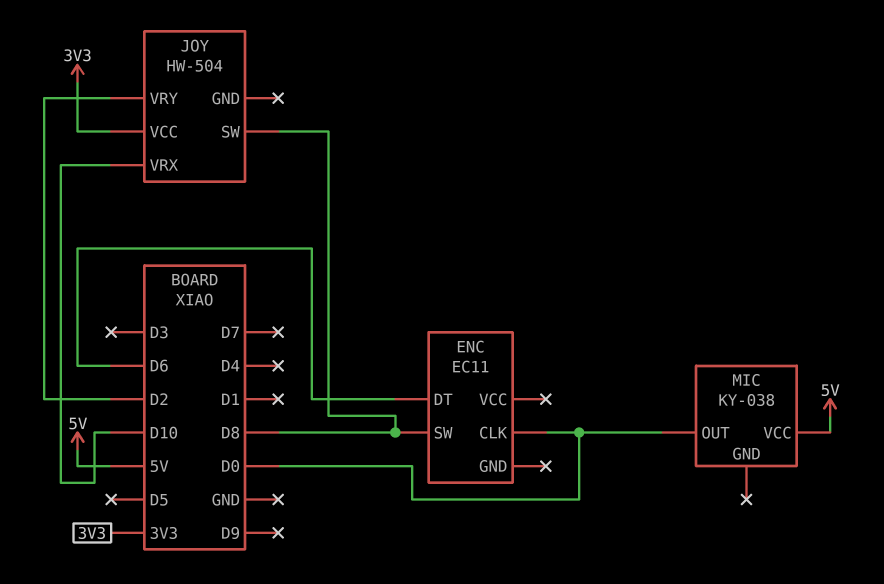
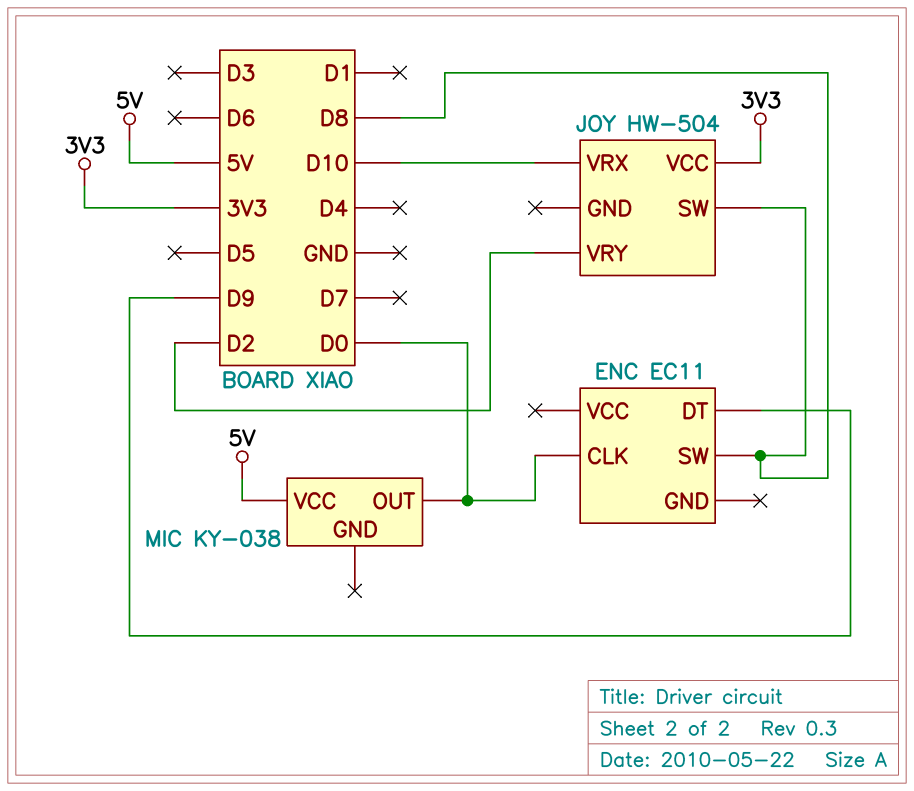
ENC pin DT: D6 -> D9

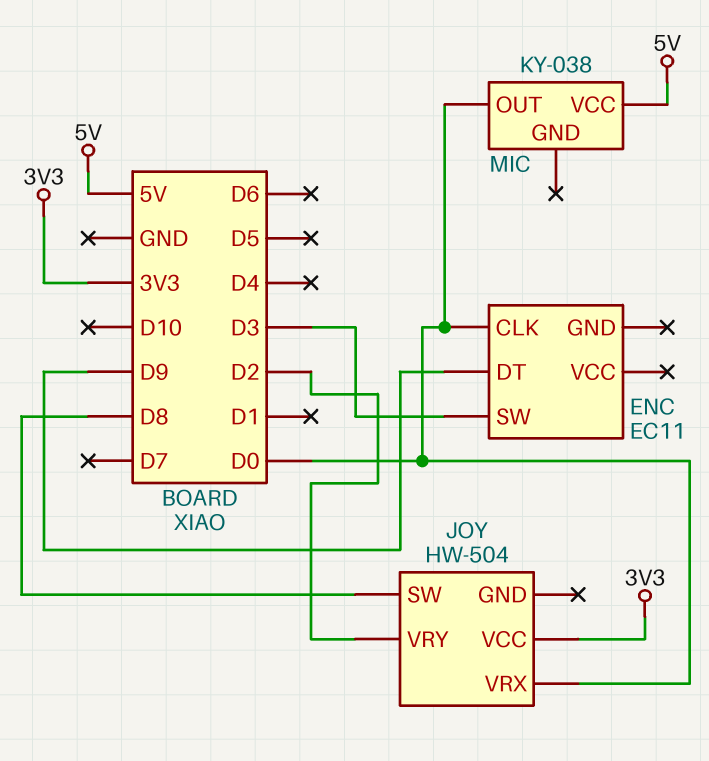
ENC pin SW: D8 -> D3
JOY pin VRX: D10 -> D0

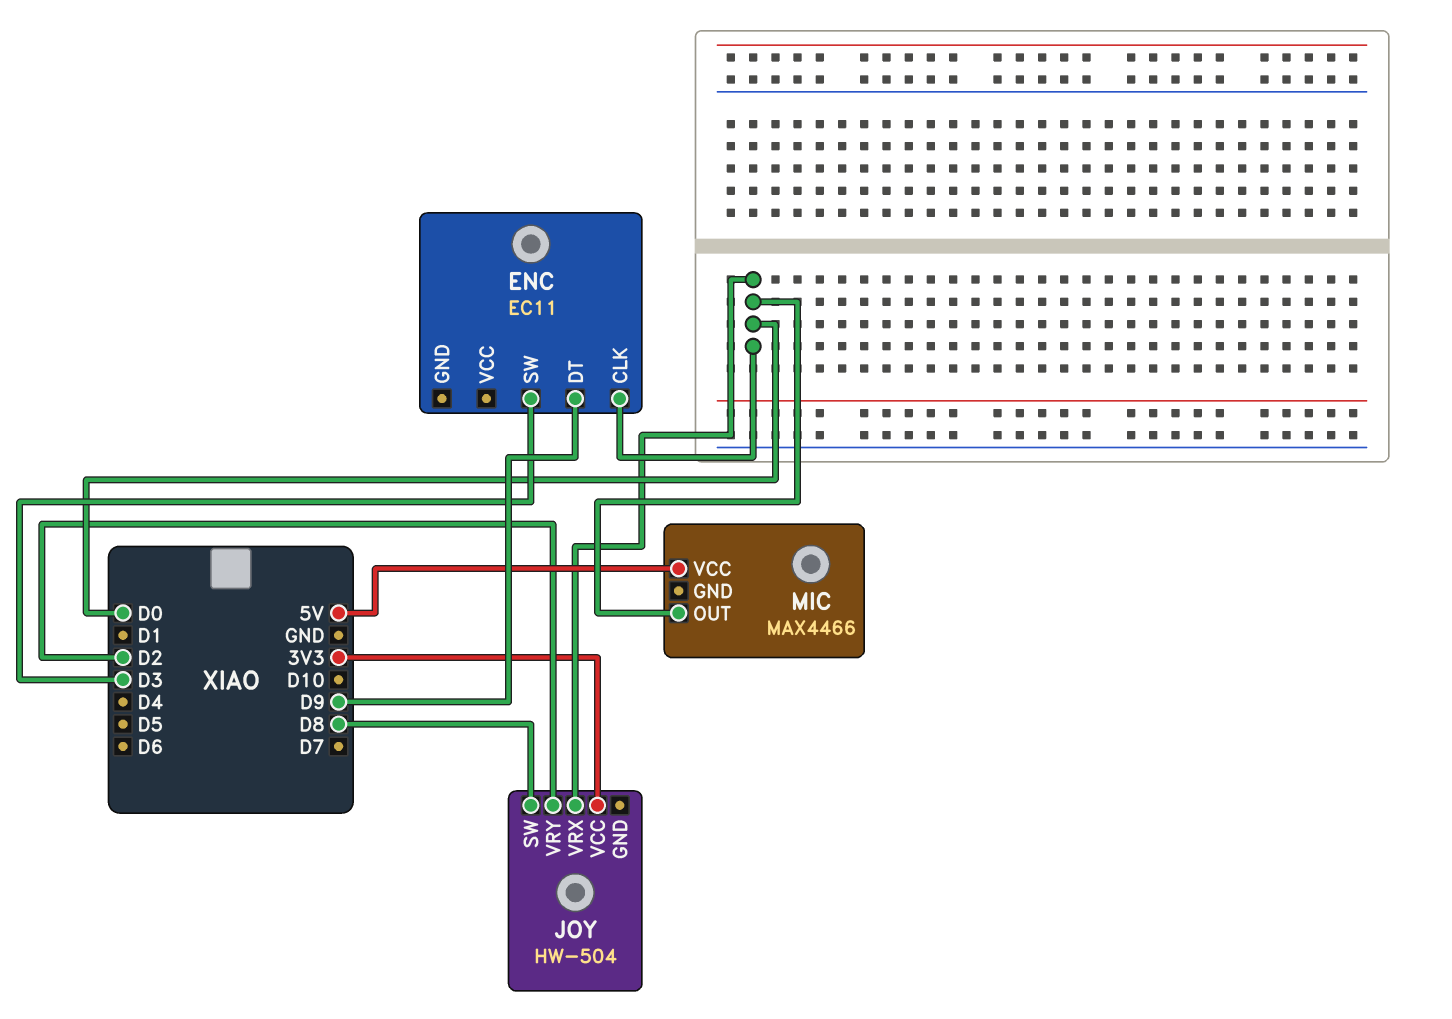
MIC: KY-038 -> MAX4466

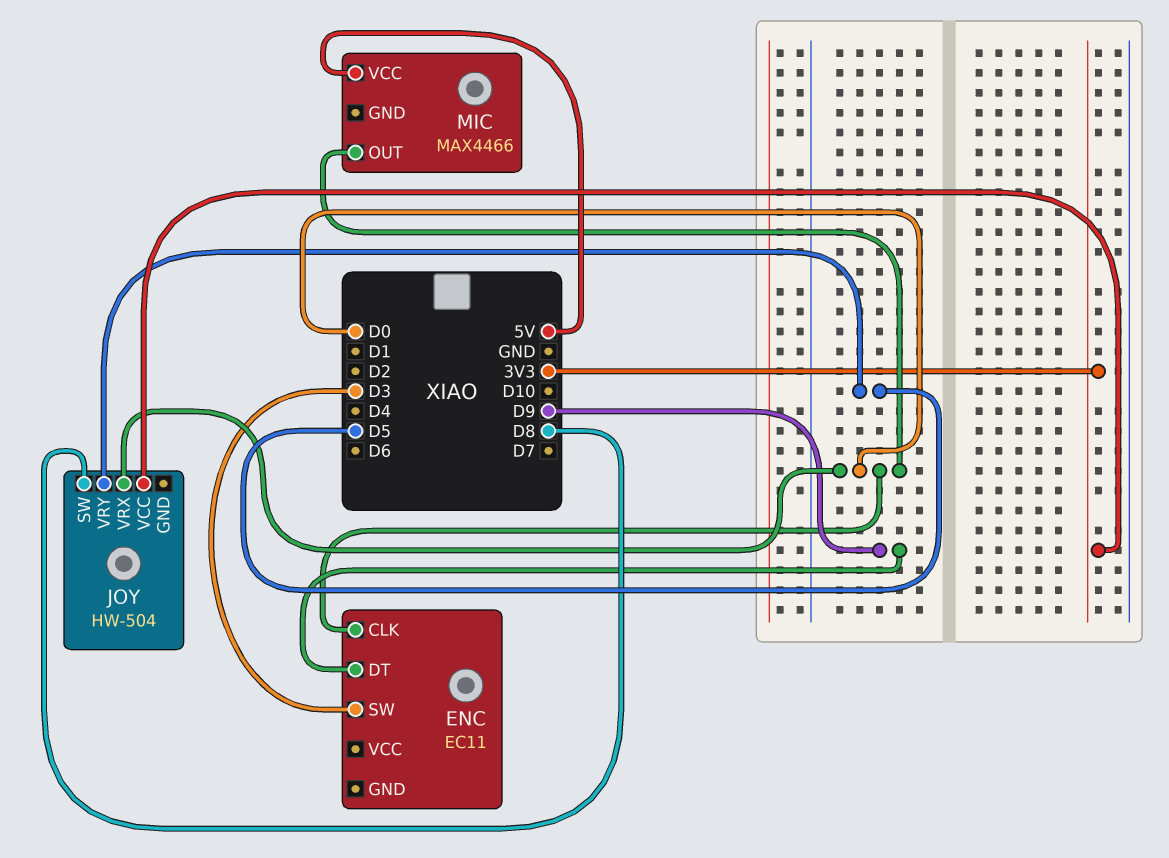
JOY pin VRY: D2 -> D5

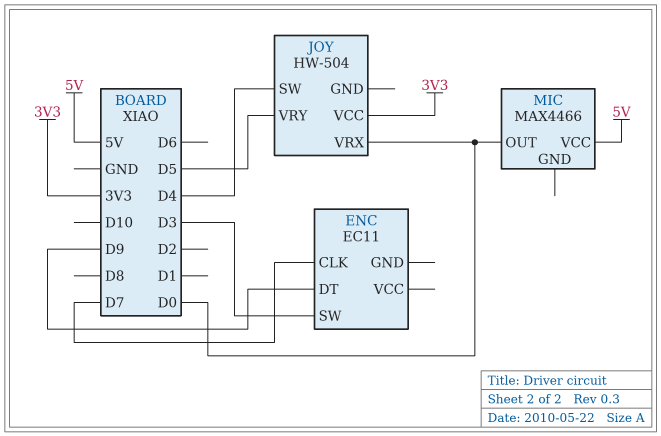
ENC pin CLK: D0 -> D7
JOY pin SW: D8 -> D4

